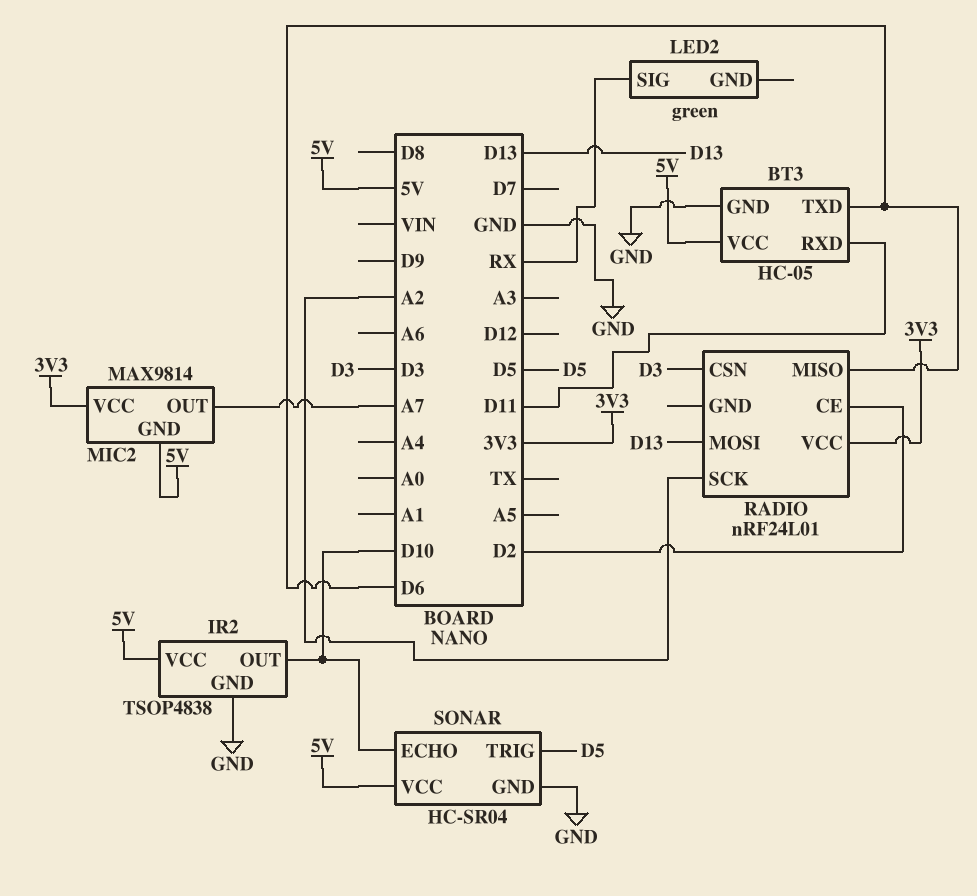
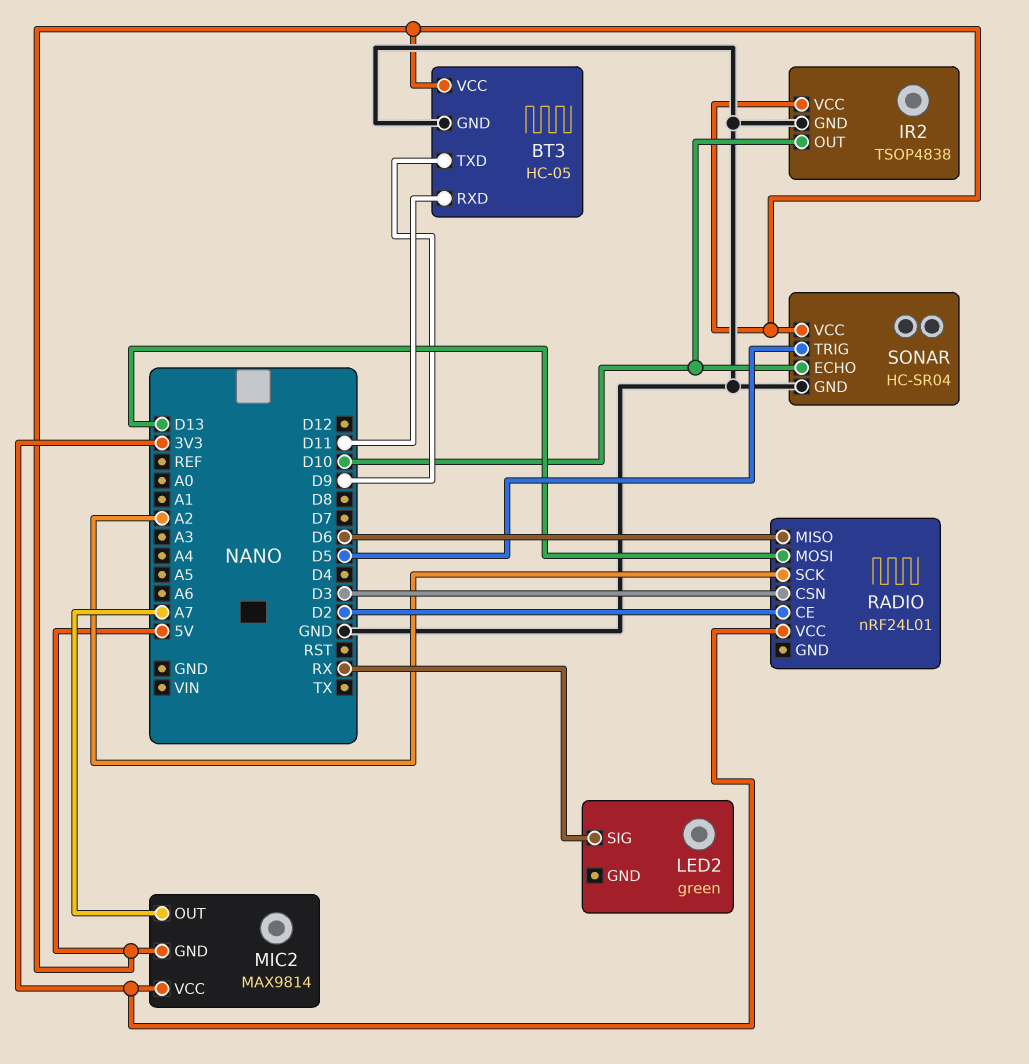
BT3 pin TXD: D6 -> D9

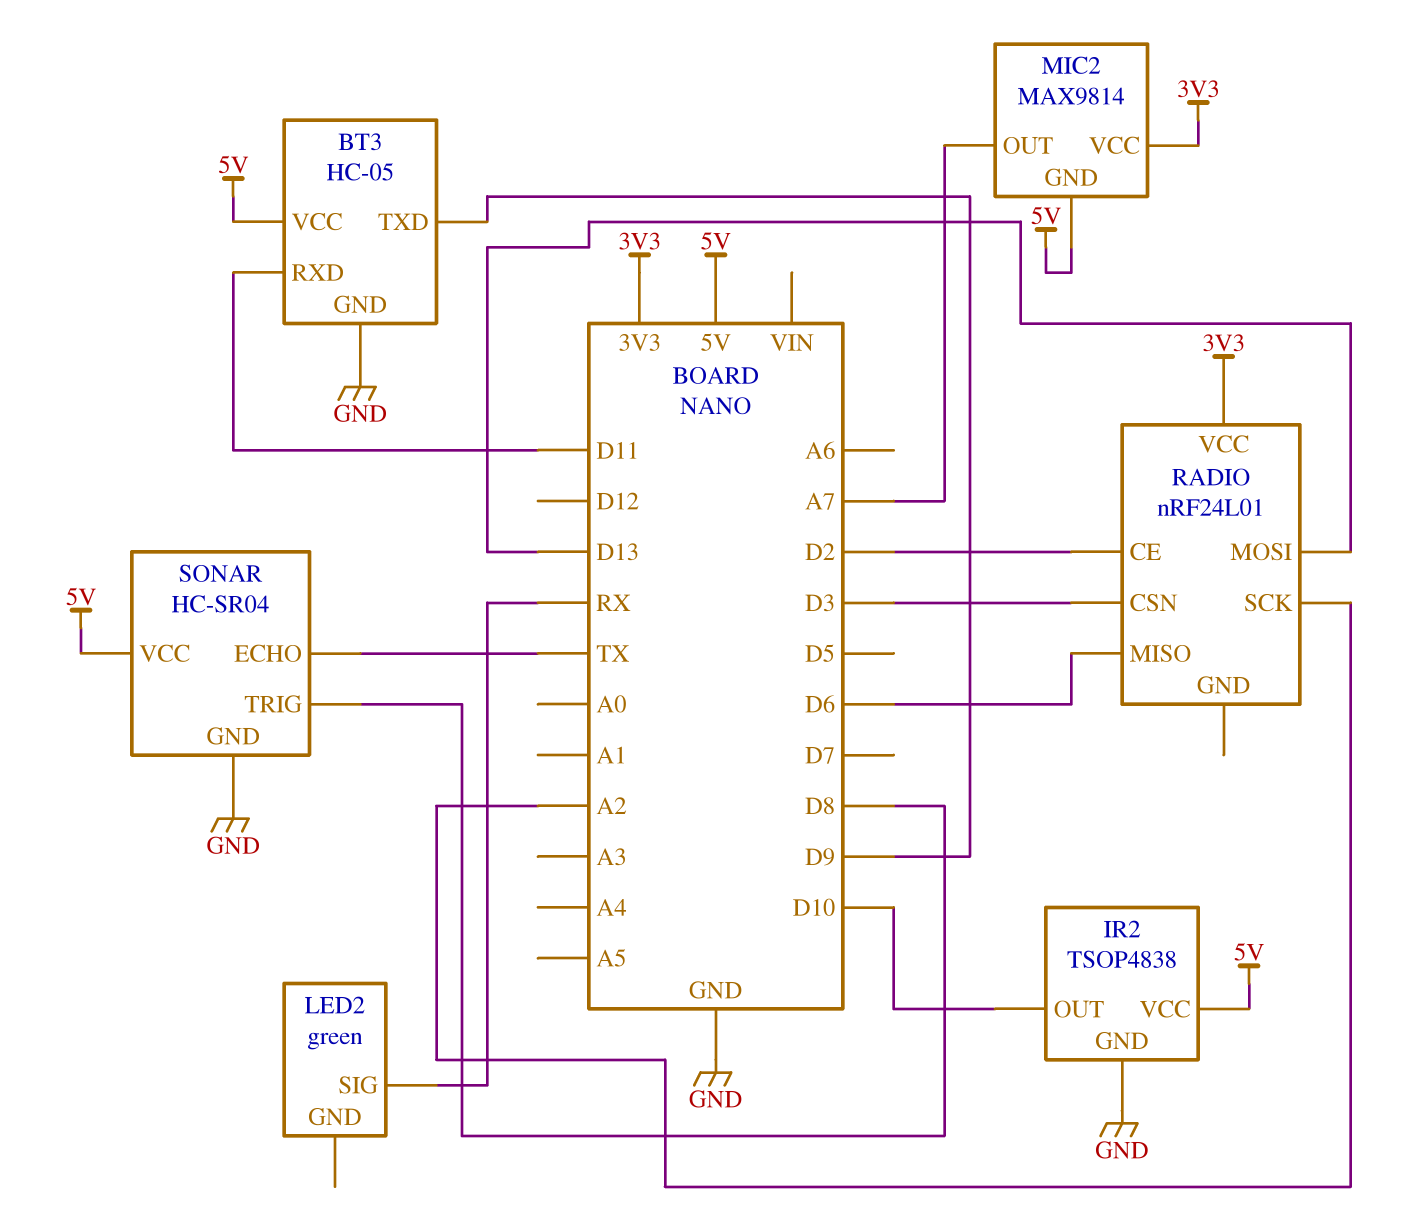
SONAR pin ECHO: D10 -> TX
SONAR pin TRIG: D5 -> D8

